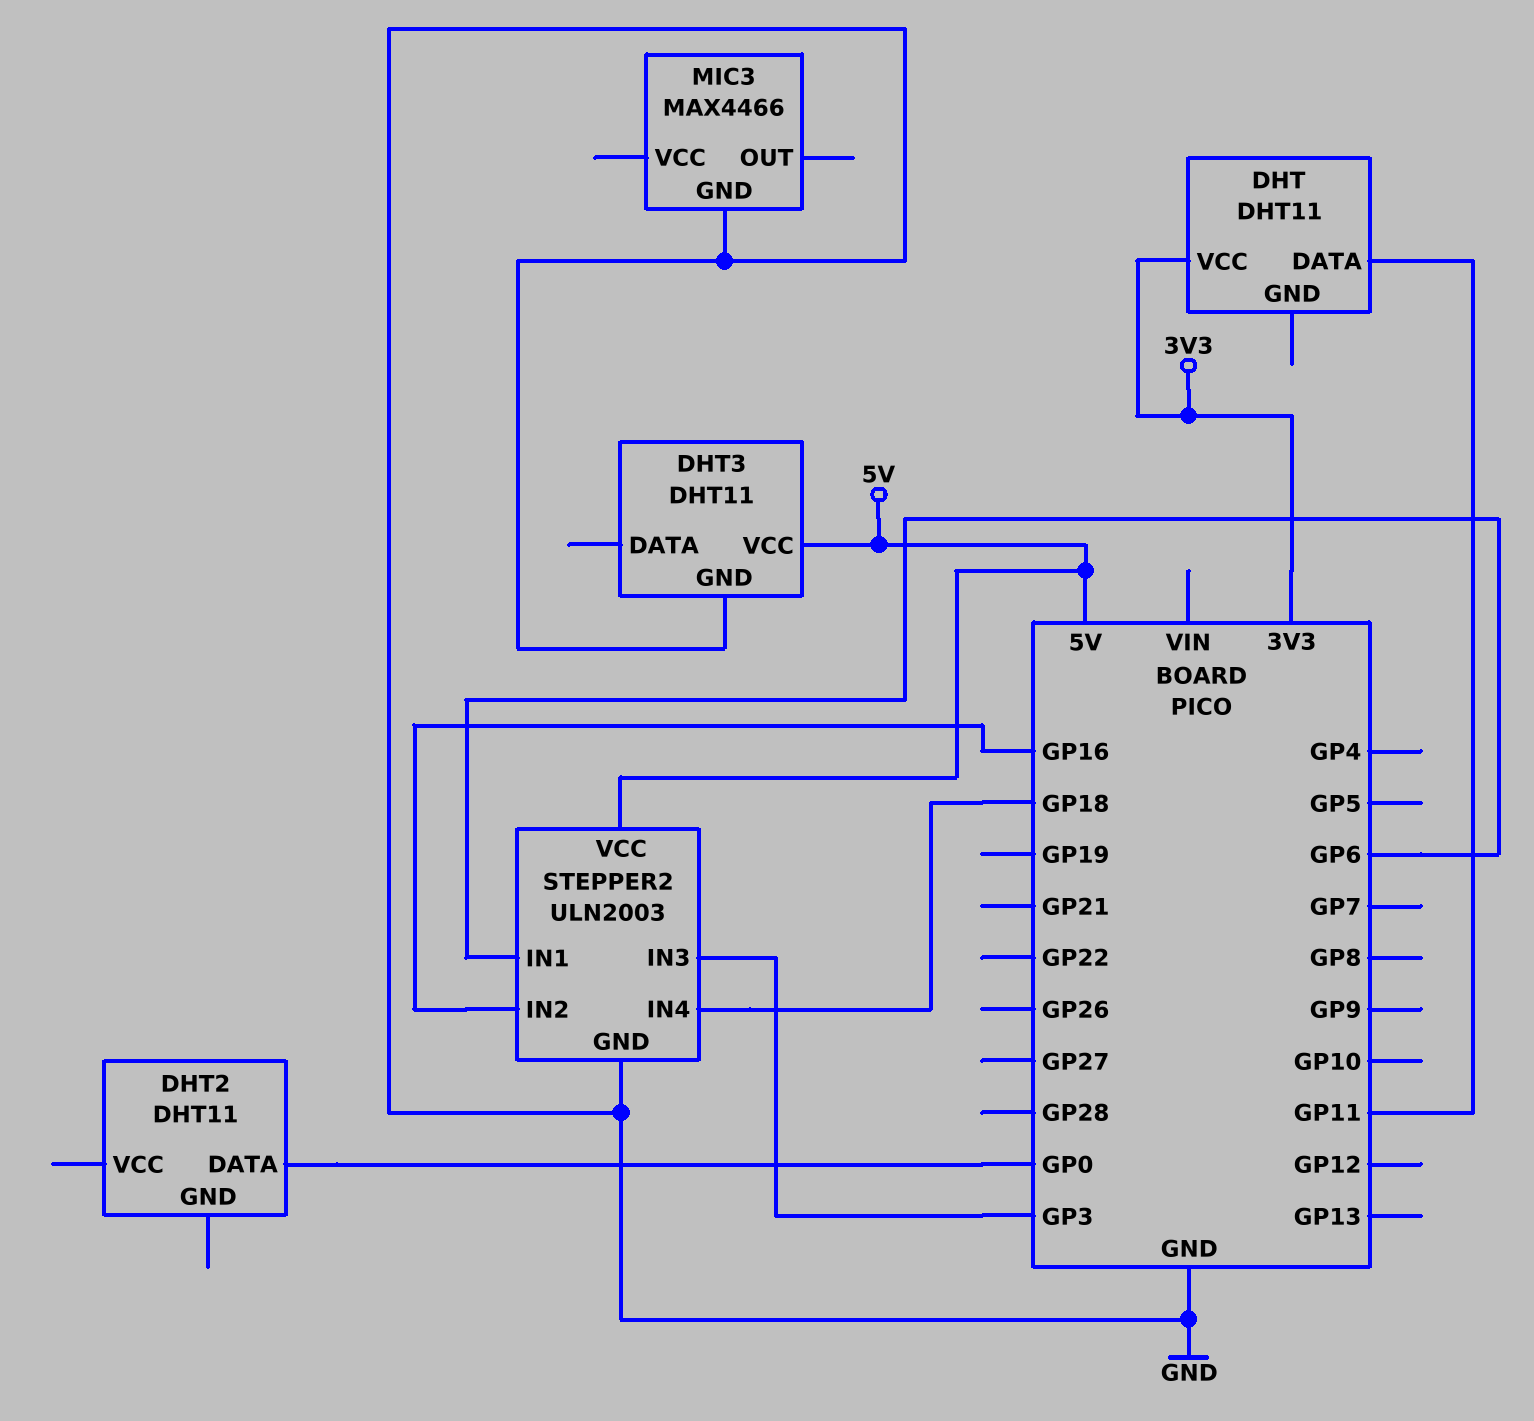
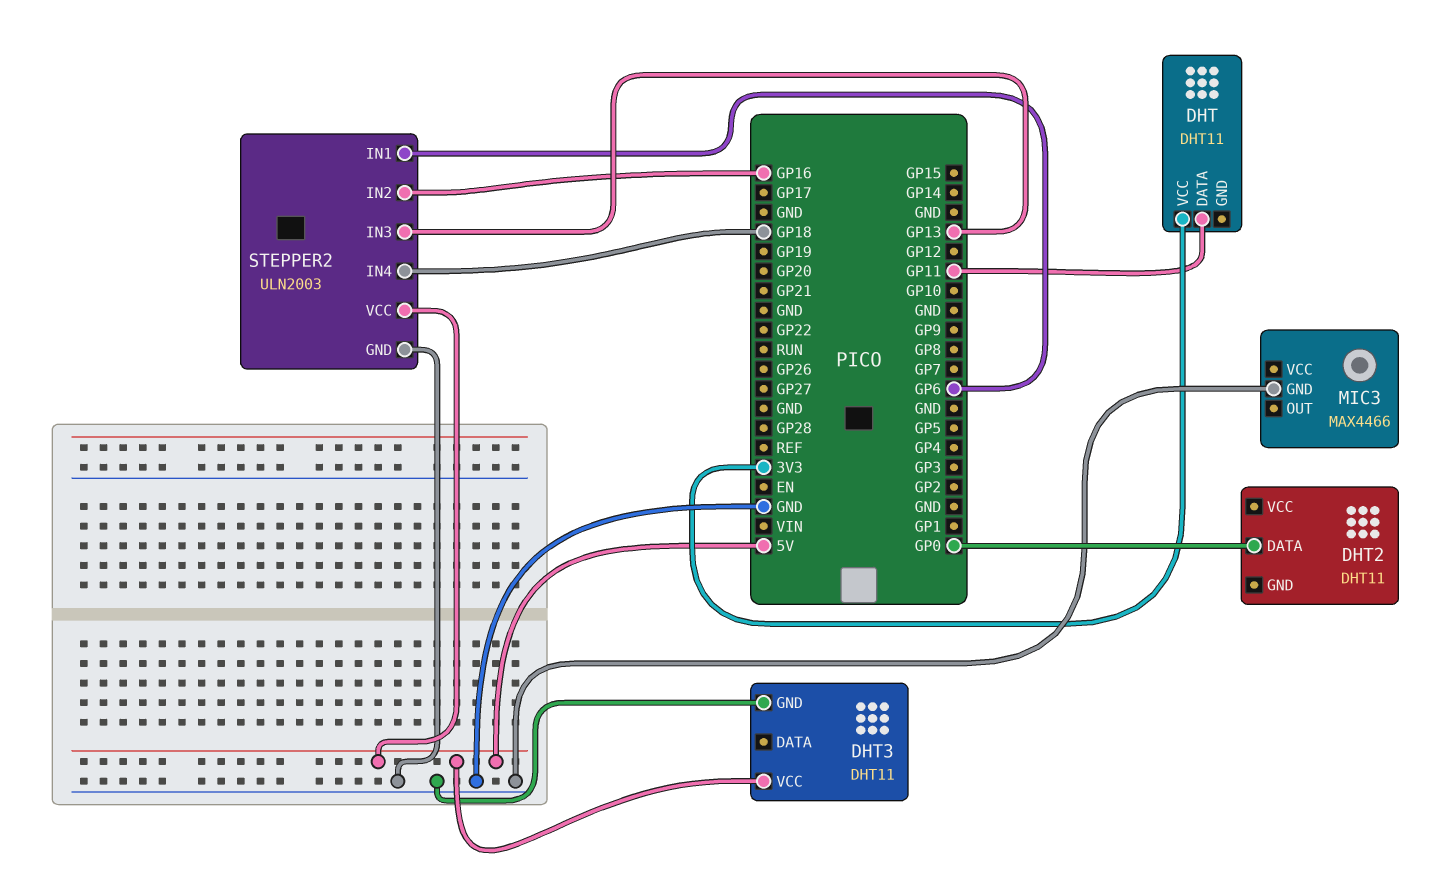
STEPPER2 pin IN3: GP3 -> GP13

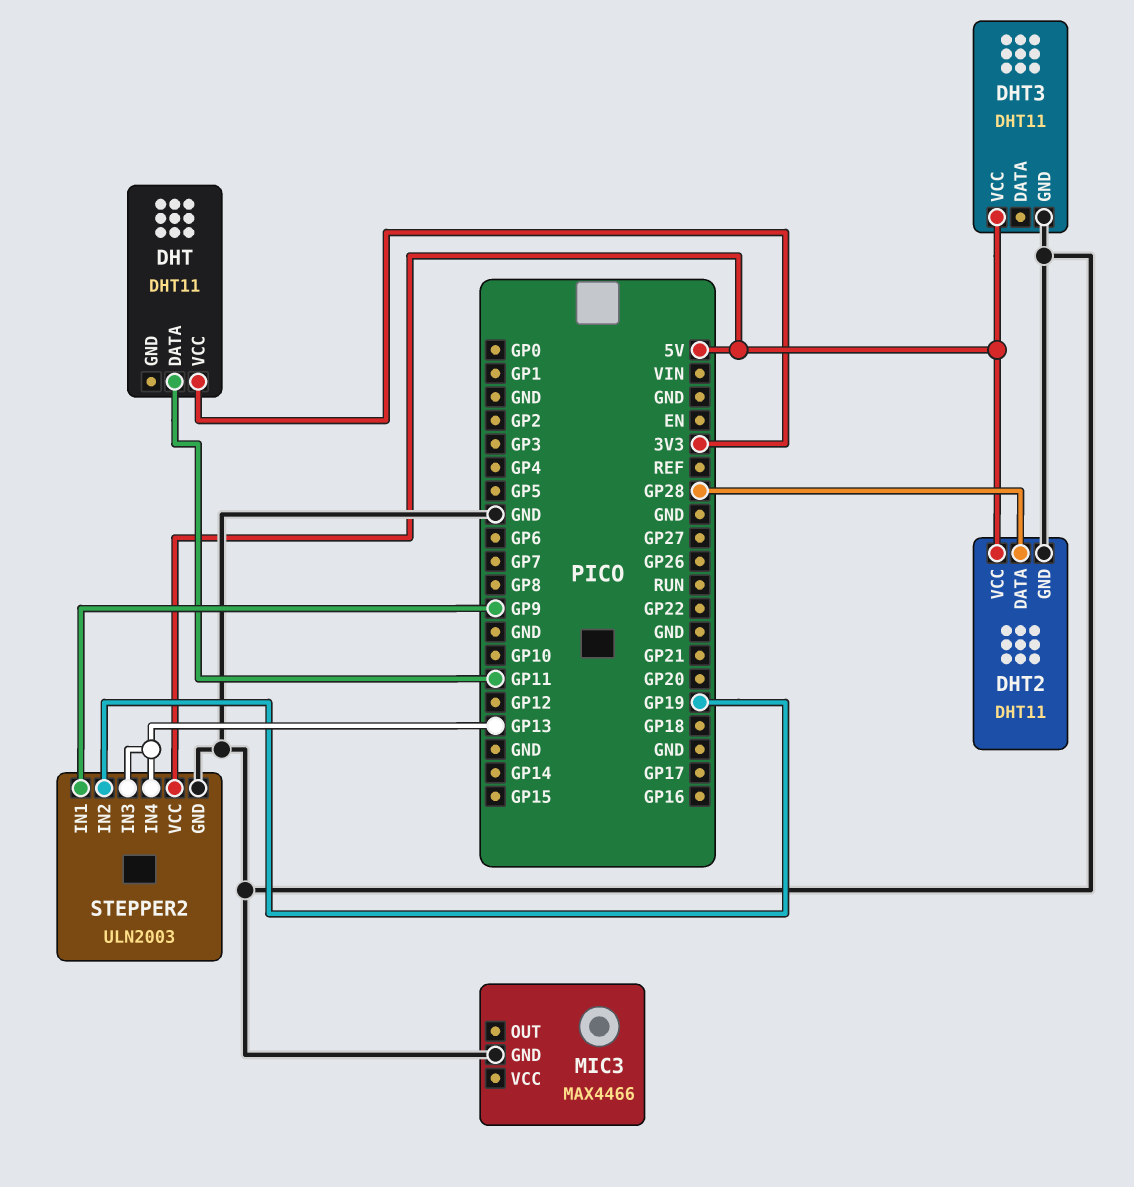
DHT2 pin DATA: GP0 -> GP28
DHT2 pin GND: none -> GND
DHT2 pin VCC: none -> 5V
STEPPER2 pin IN1: GP6 -> GP9
STEPPER2 pin IN2: GP16 -> GP19
STEPPER2 pin IN4: GP18 -> GP13

